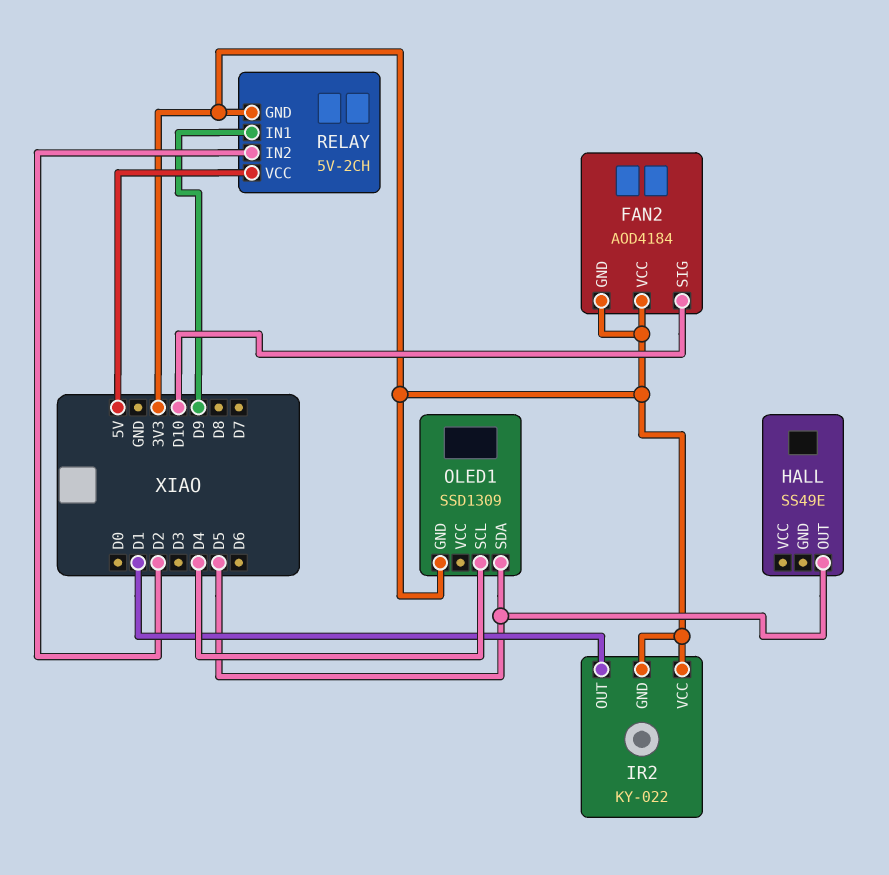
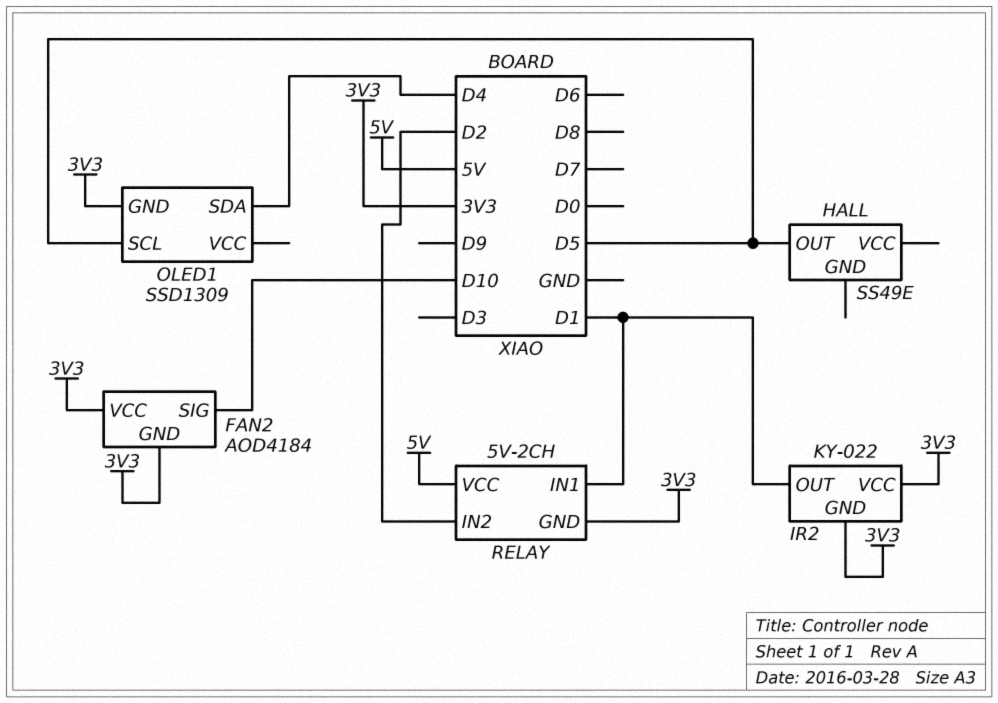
OLED1 pin SCL: D4 -> D5
OLED1 pin SDA: D5 -> D4
RELAY pin IN1: D9 -> D1

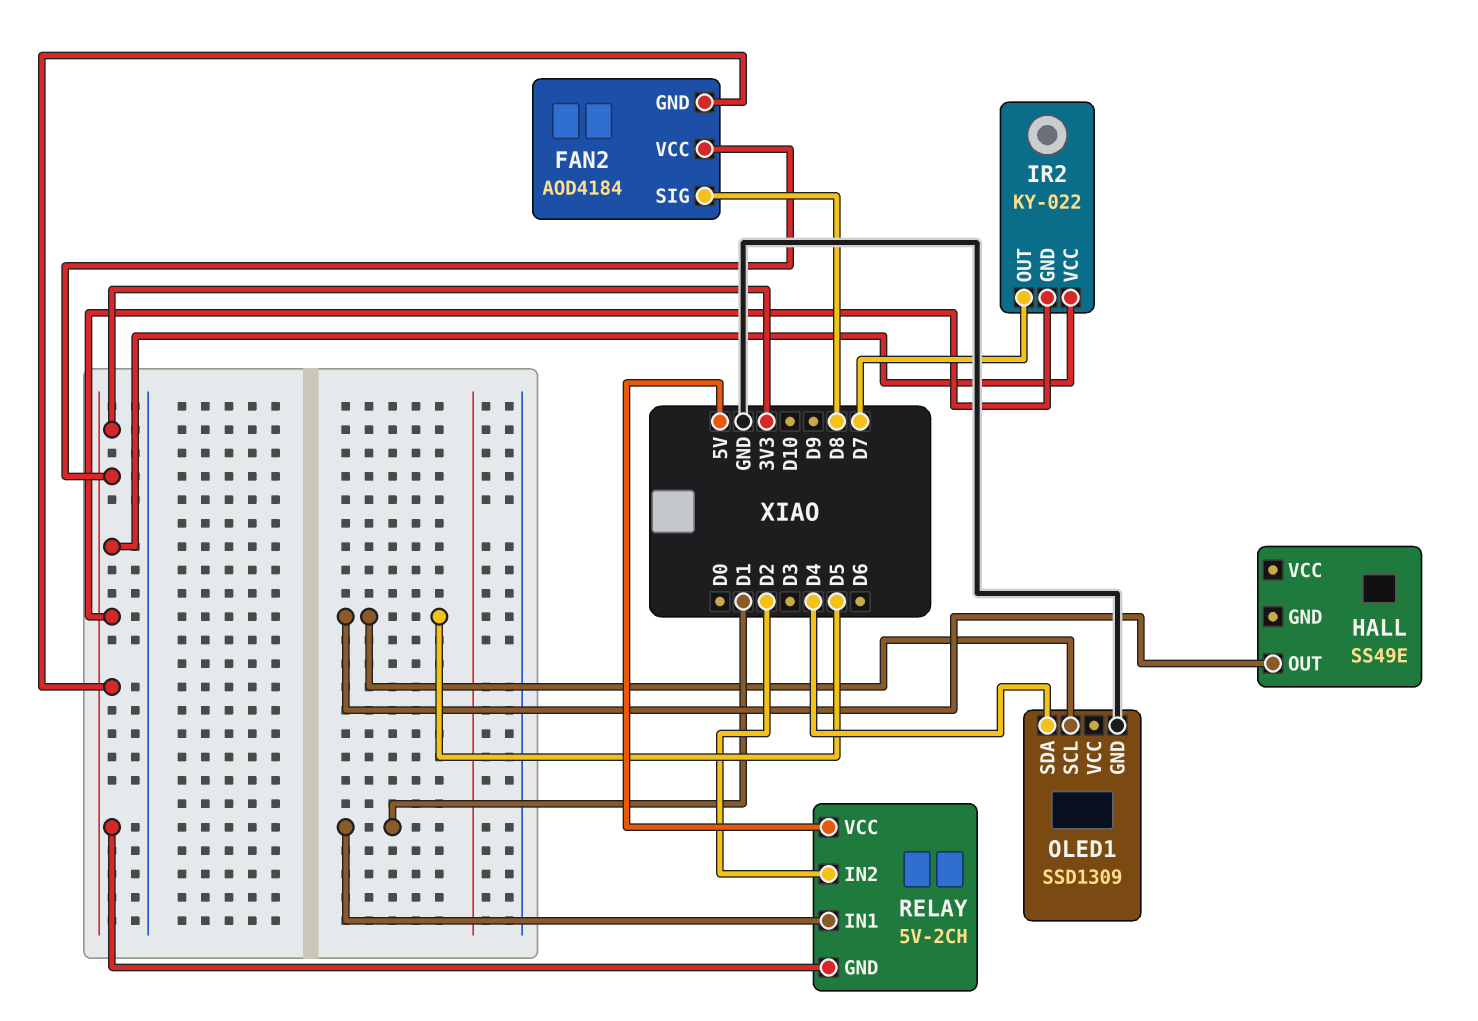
FAN2 pin SIG: D10 -> D8
IR2 pin OUT: D1 -> D7
OLED1 pin GND: 3V3 -> GND

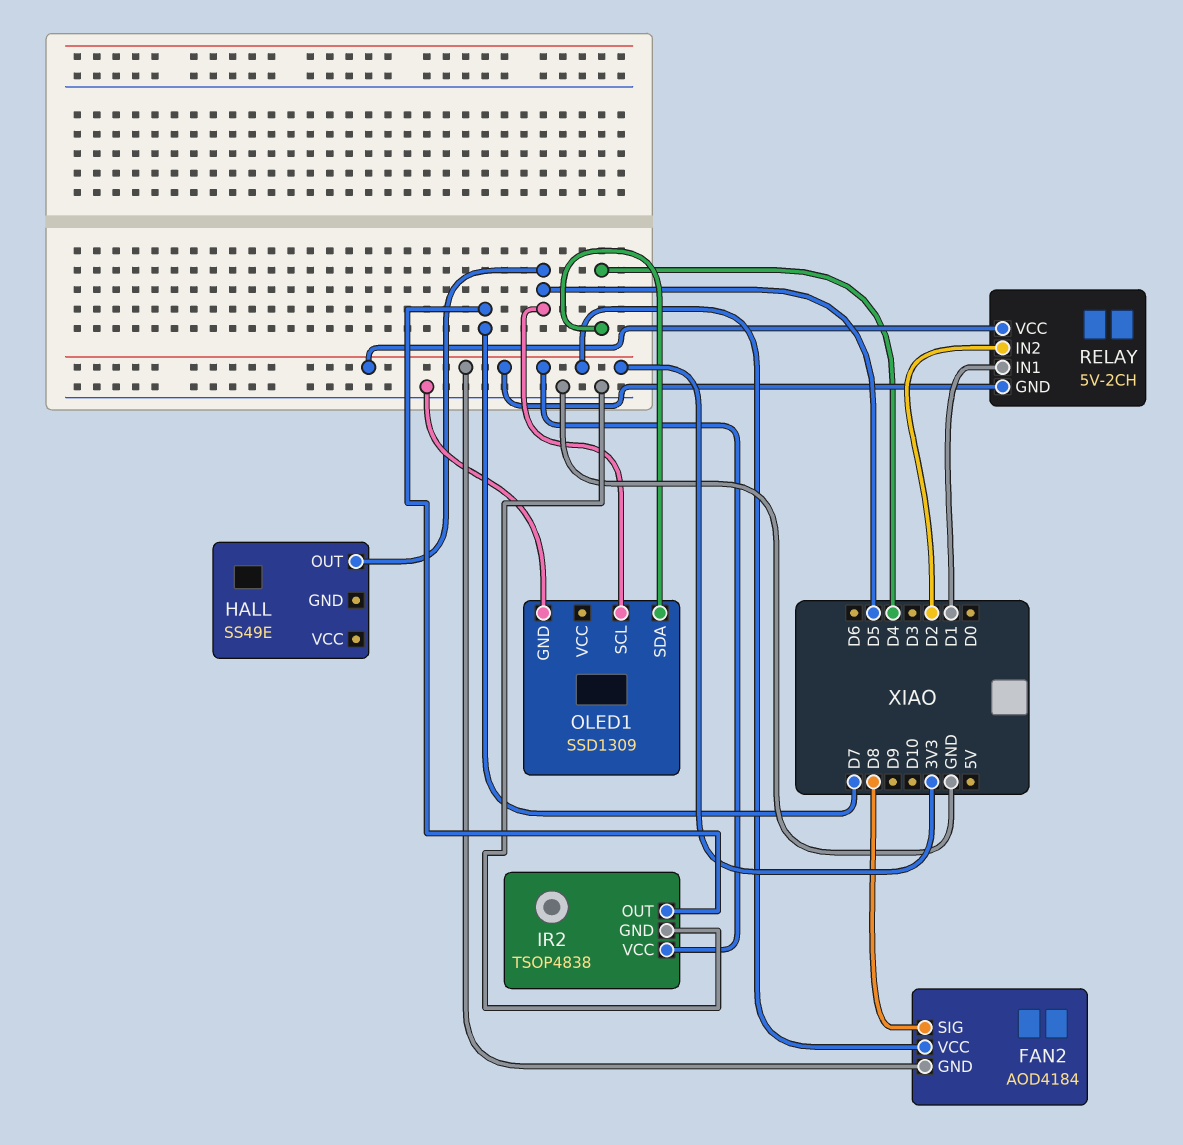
IR2: KY-022 -> TSOP4838
IR2 pin GND: 3V3 -> GND
RELAY pin VCC: 5V -> 3V3

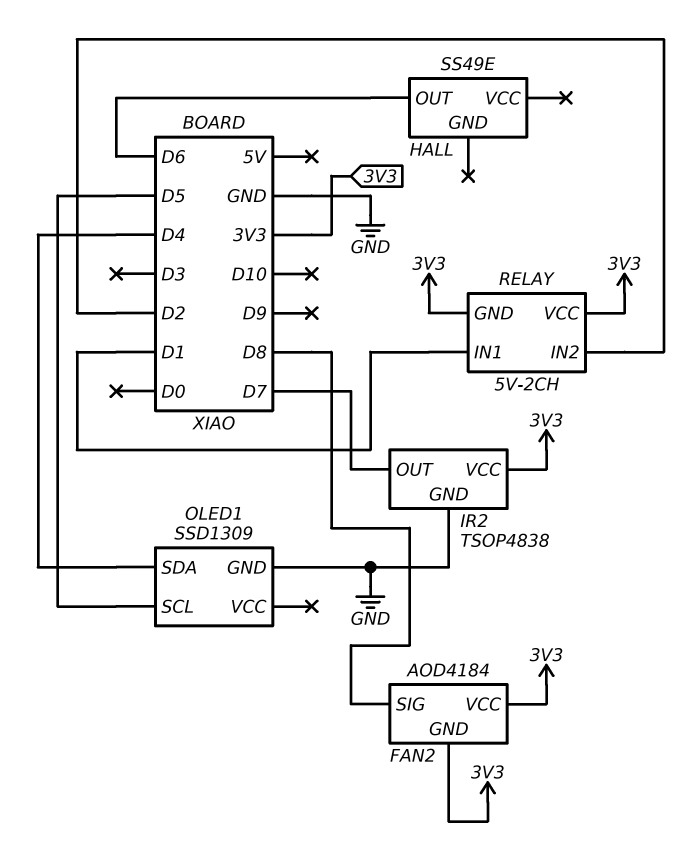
HALL pin OUT: D5 -> D6

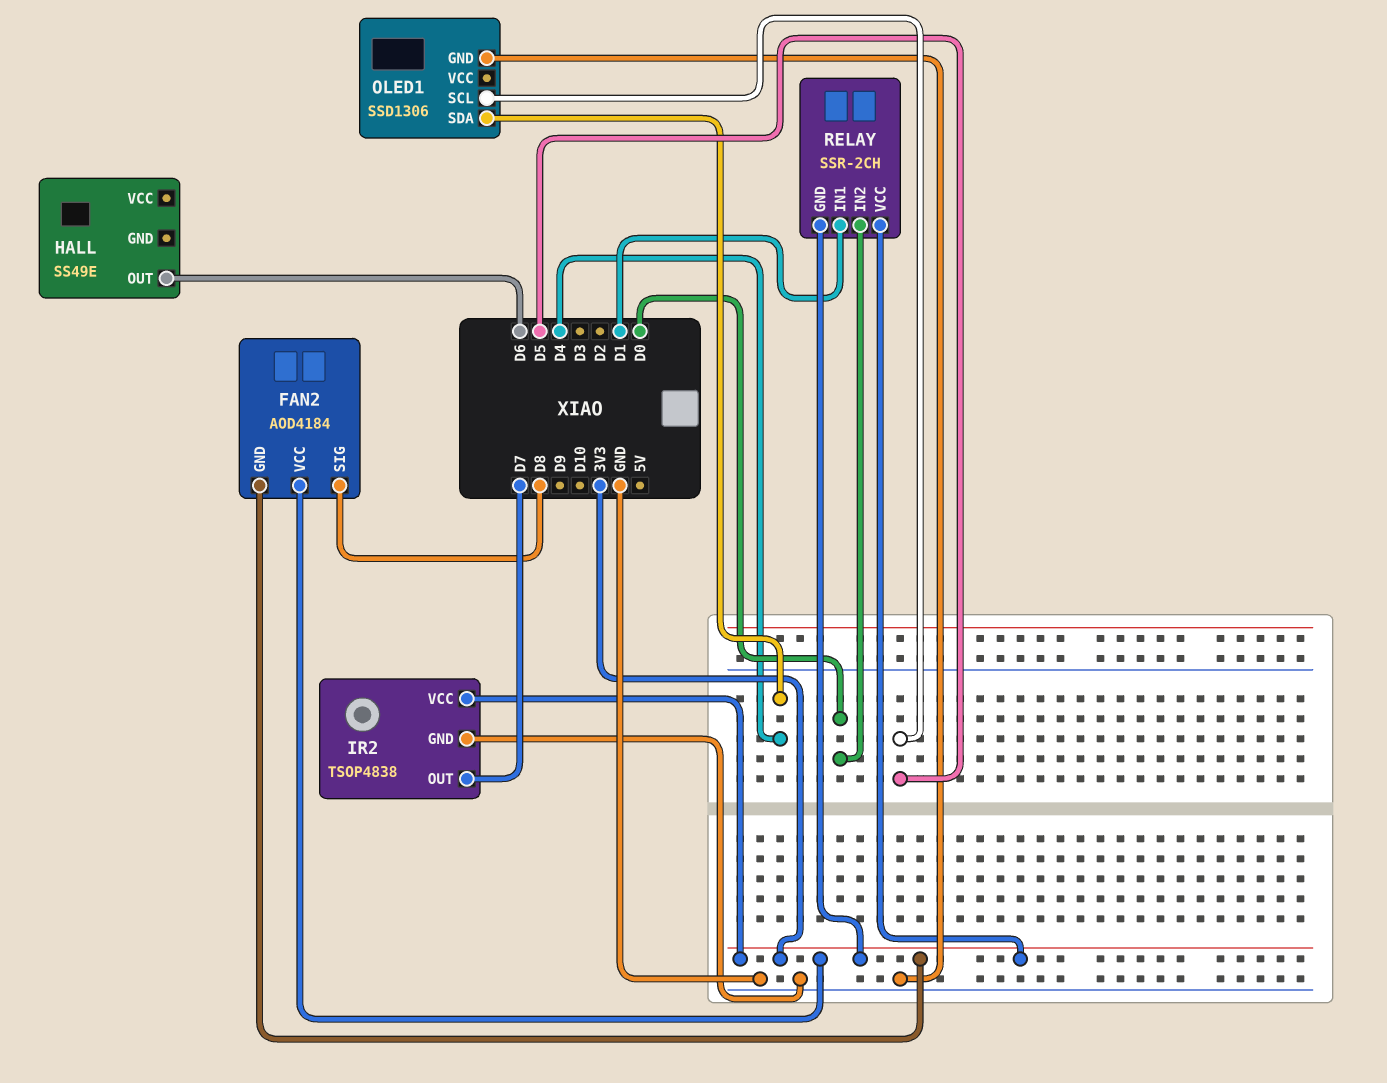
OLED1: SSD1309 -> SSD1306
RELAY: 5V-2CH -> SSR-2CH
RELAY pin IN2: D2 -> D0

